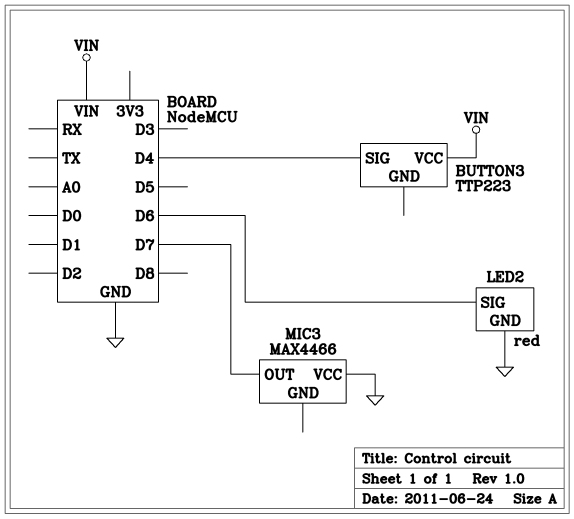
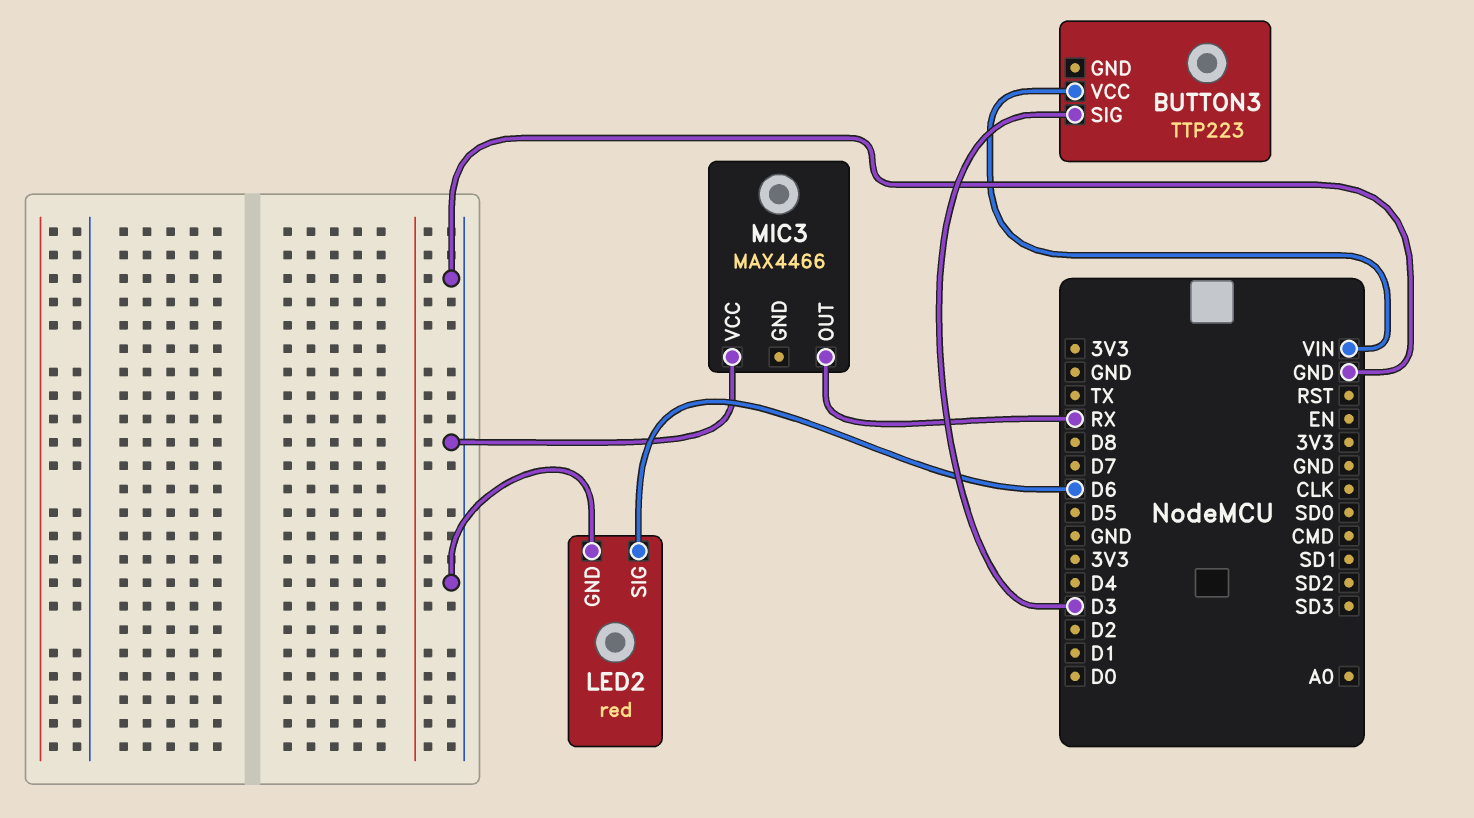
BUTTON3 pin SIG: D4 -> D3
MIC3 pin OUT: D7 -> RX

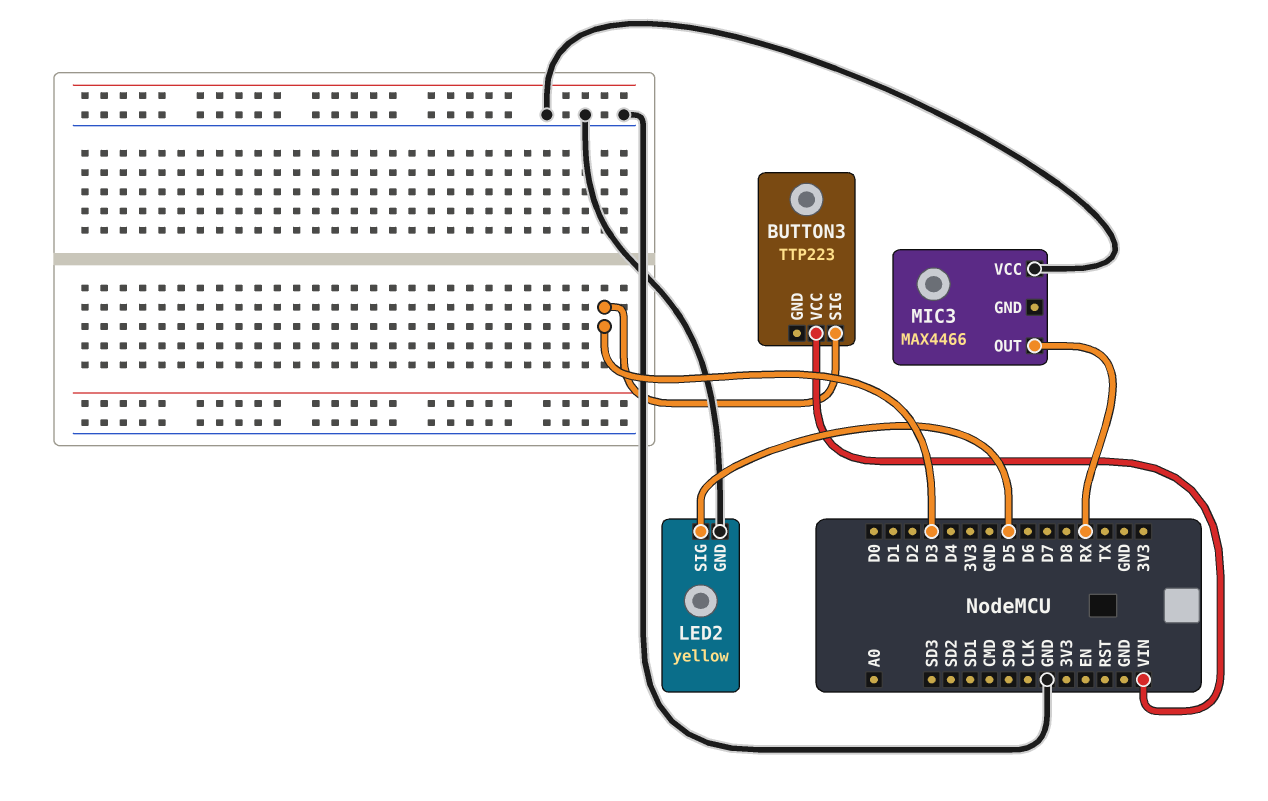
LED2: red -> yellow
LED2 pin SIG: D6 -> D5

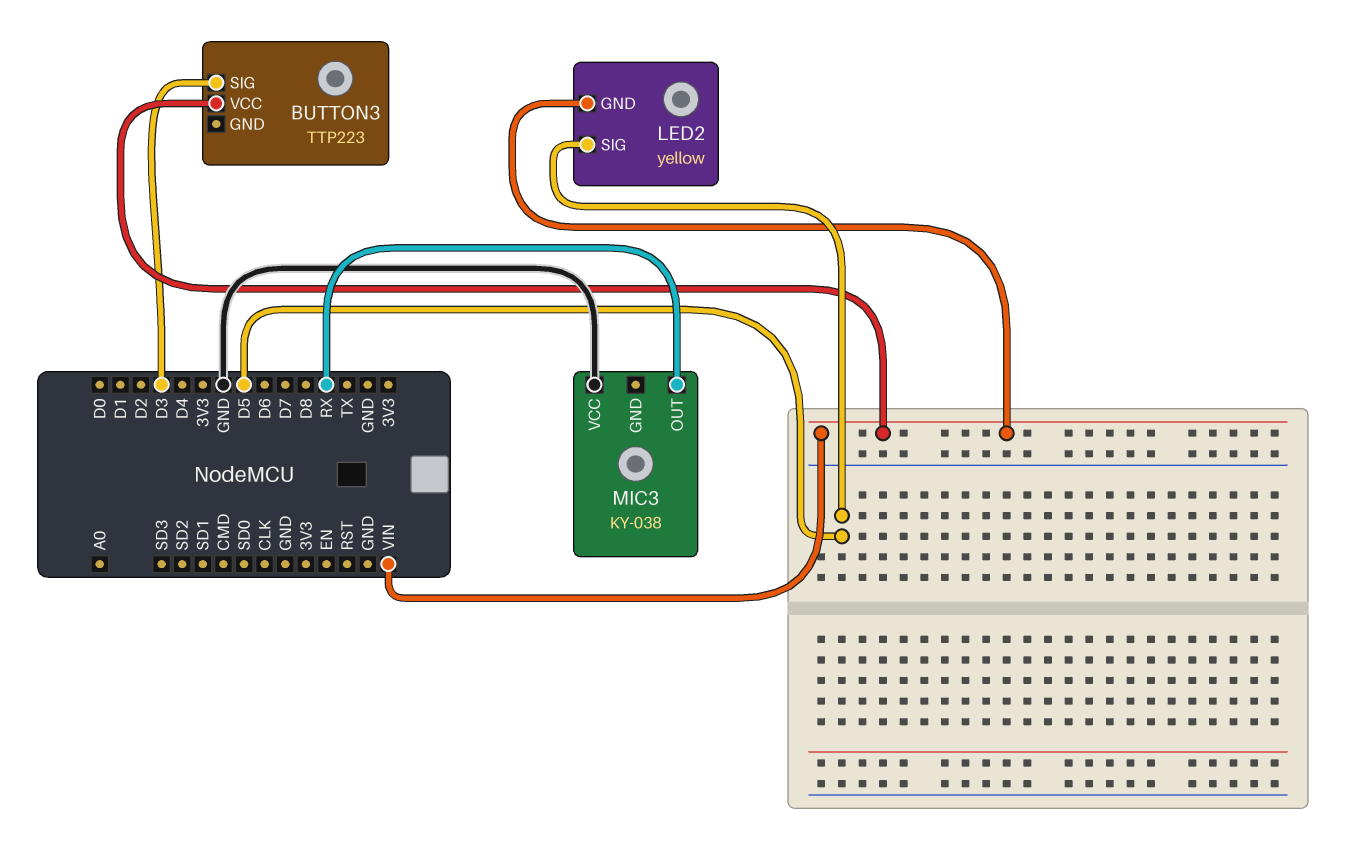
LED2 pin GND: GND -> VIN
MIC3: MAX4466 -> KY-038

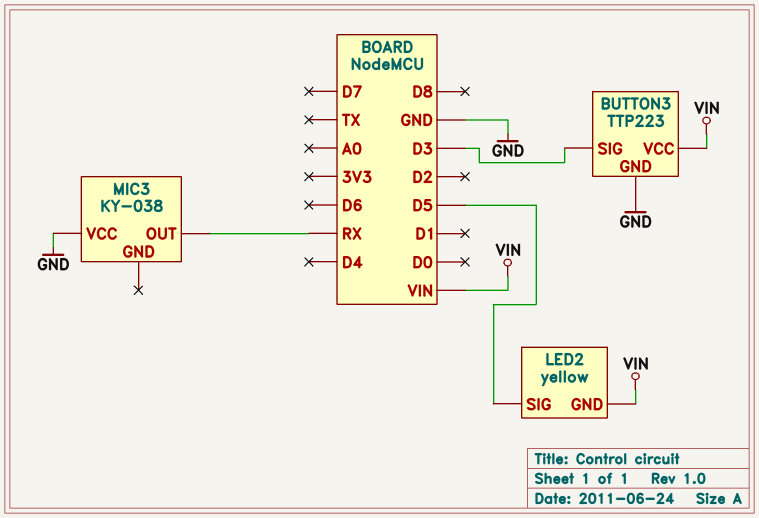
BUTTON3 pin GND: none -> GND

